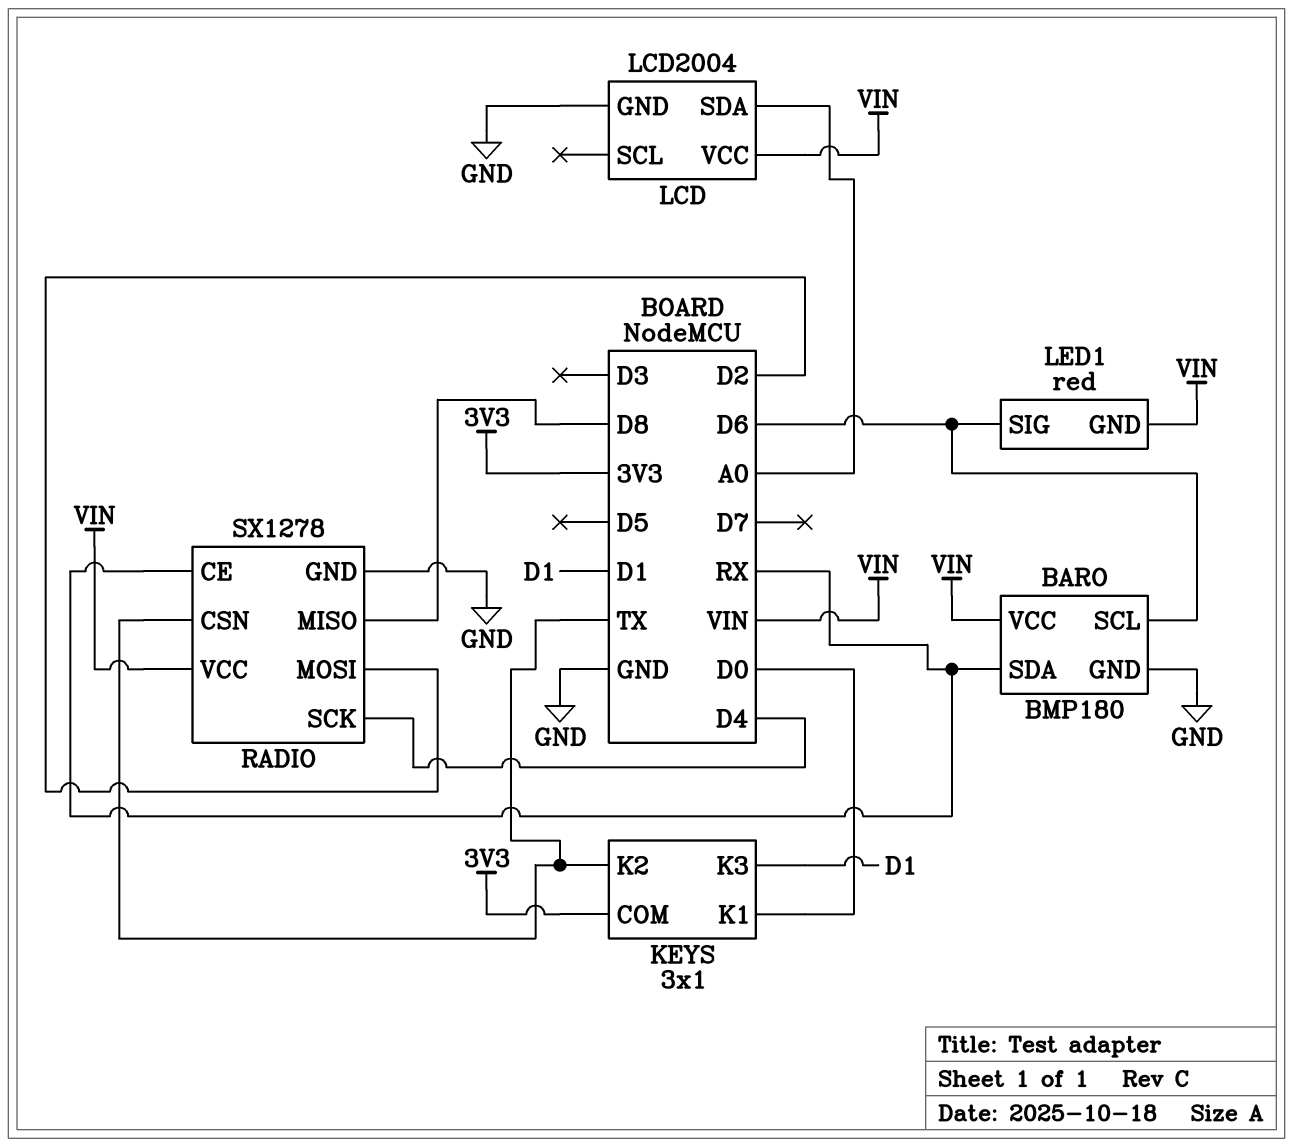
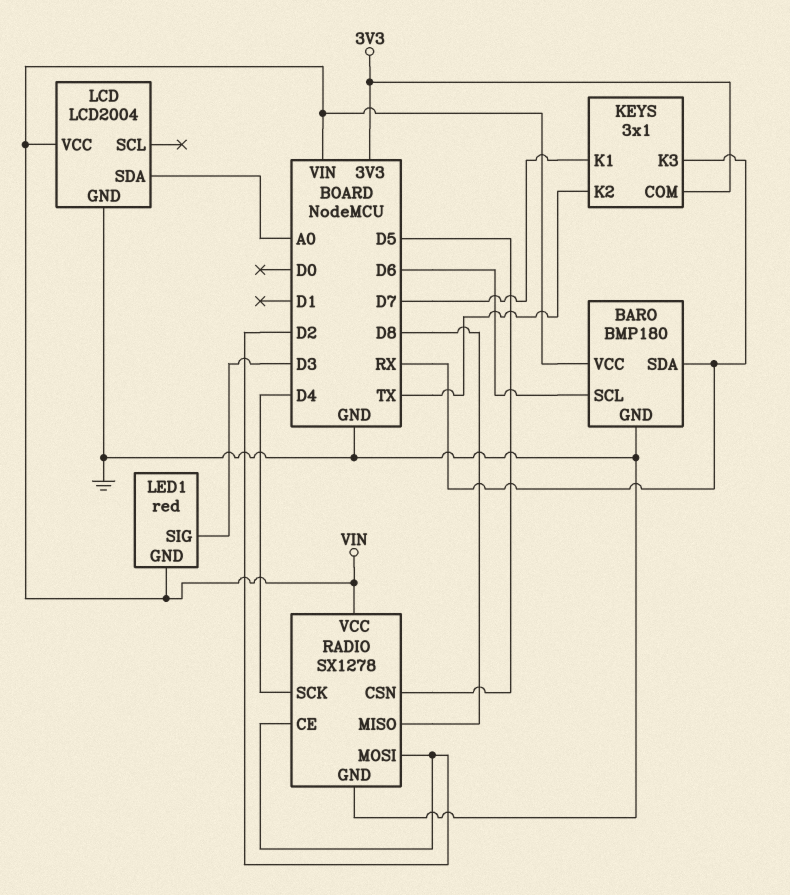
KEYS pin K1: D0 -> D7
KEYS pin K3: D1 -> RX
LED1 pin SIG: D6 -> D3
RADIO pin CE: RX -> D2
RADIO pin CSN: TX -> D5

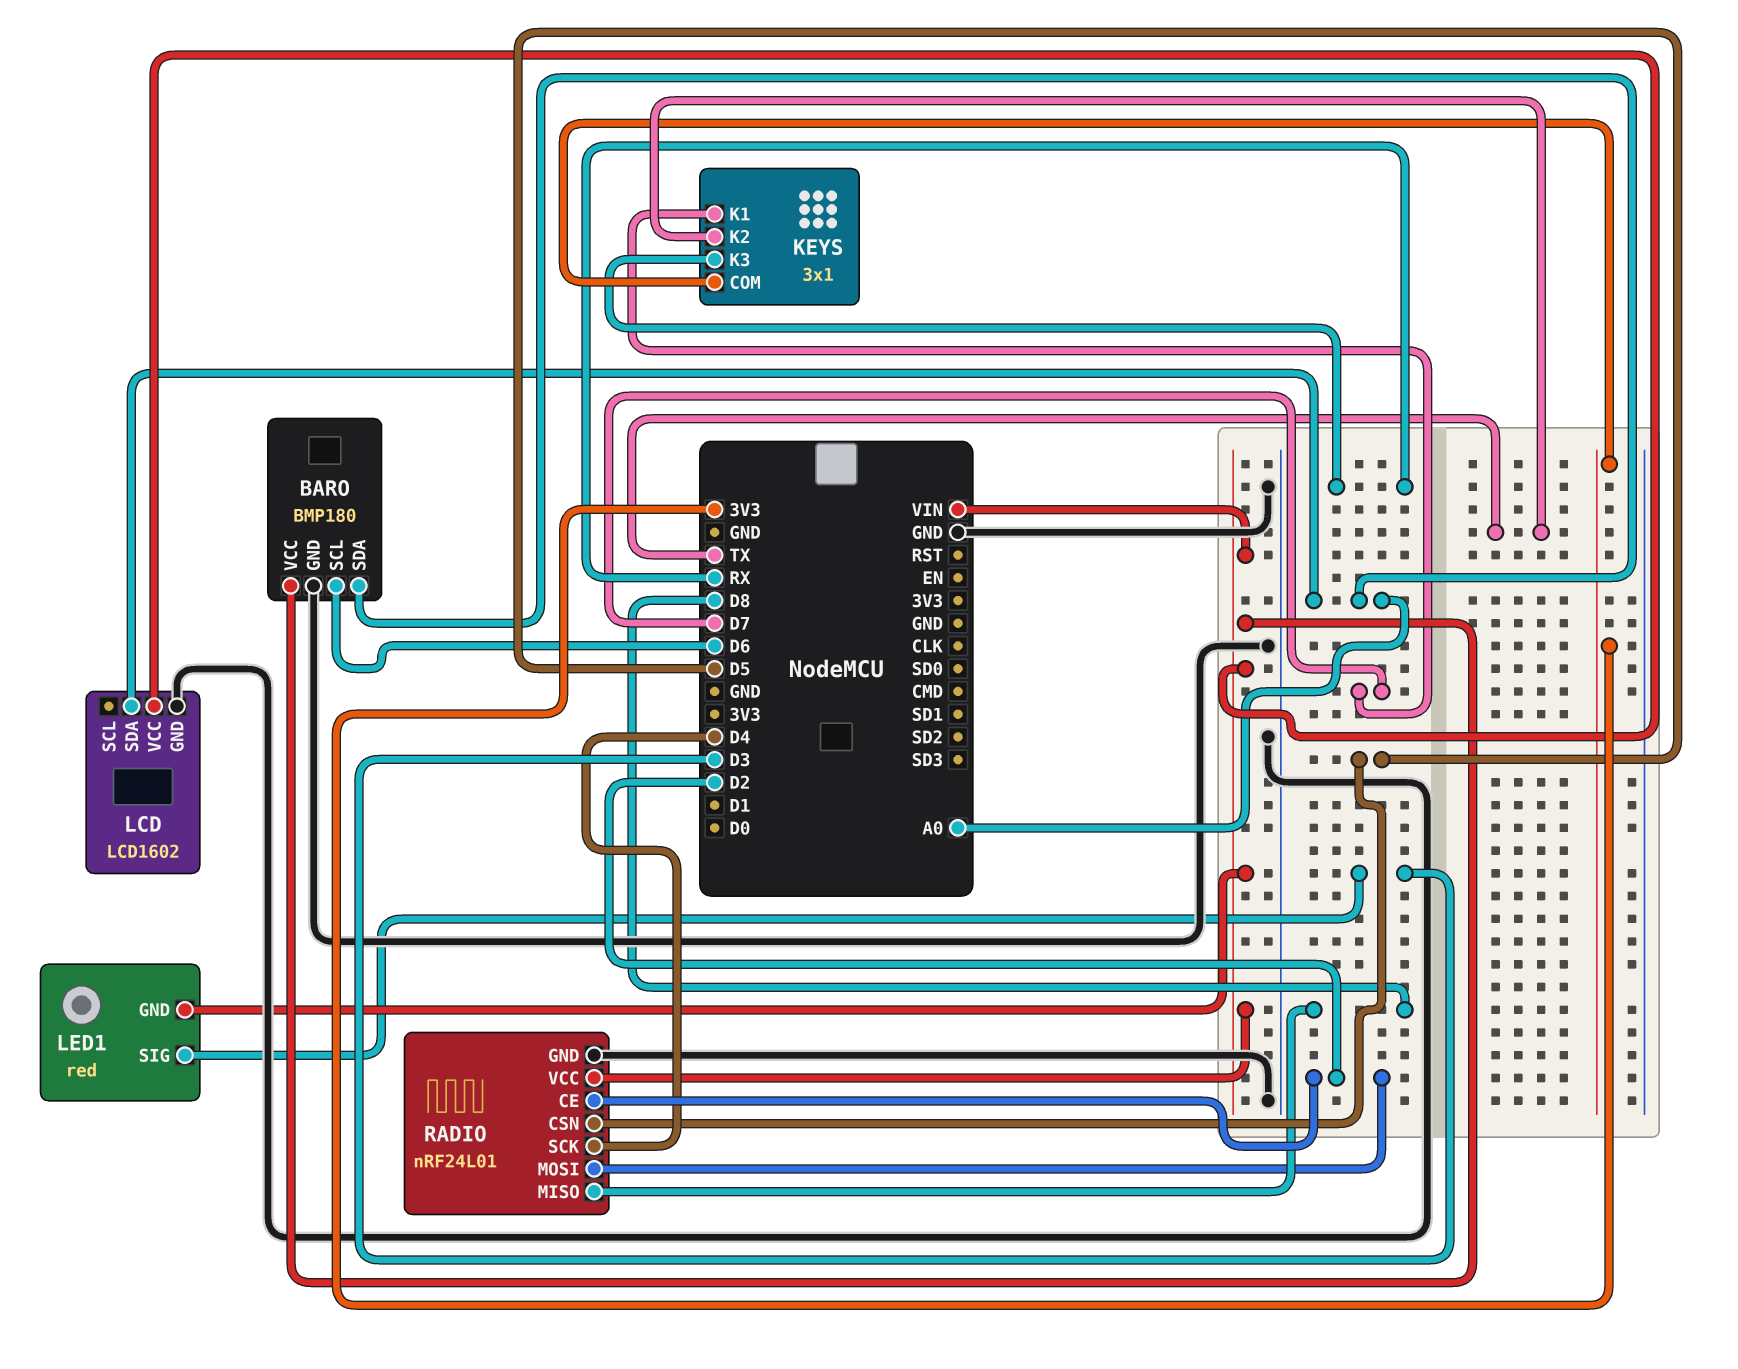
BARO pin SDA: RX -> A0
LCD: LCD2004 -> LCD1602
RADIO: SX1278 -> nRF24L01

